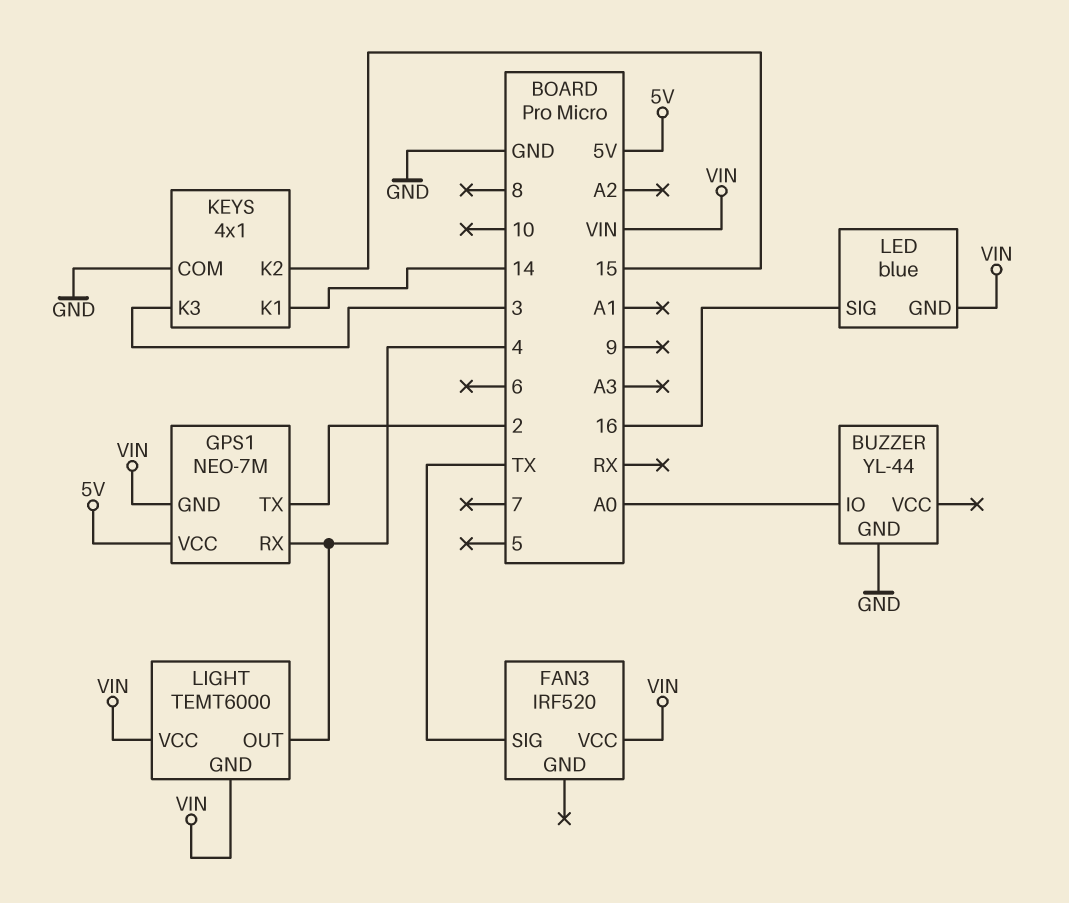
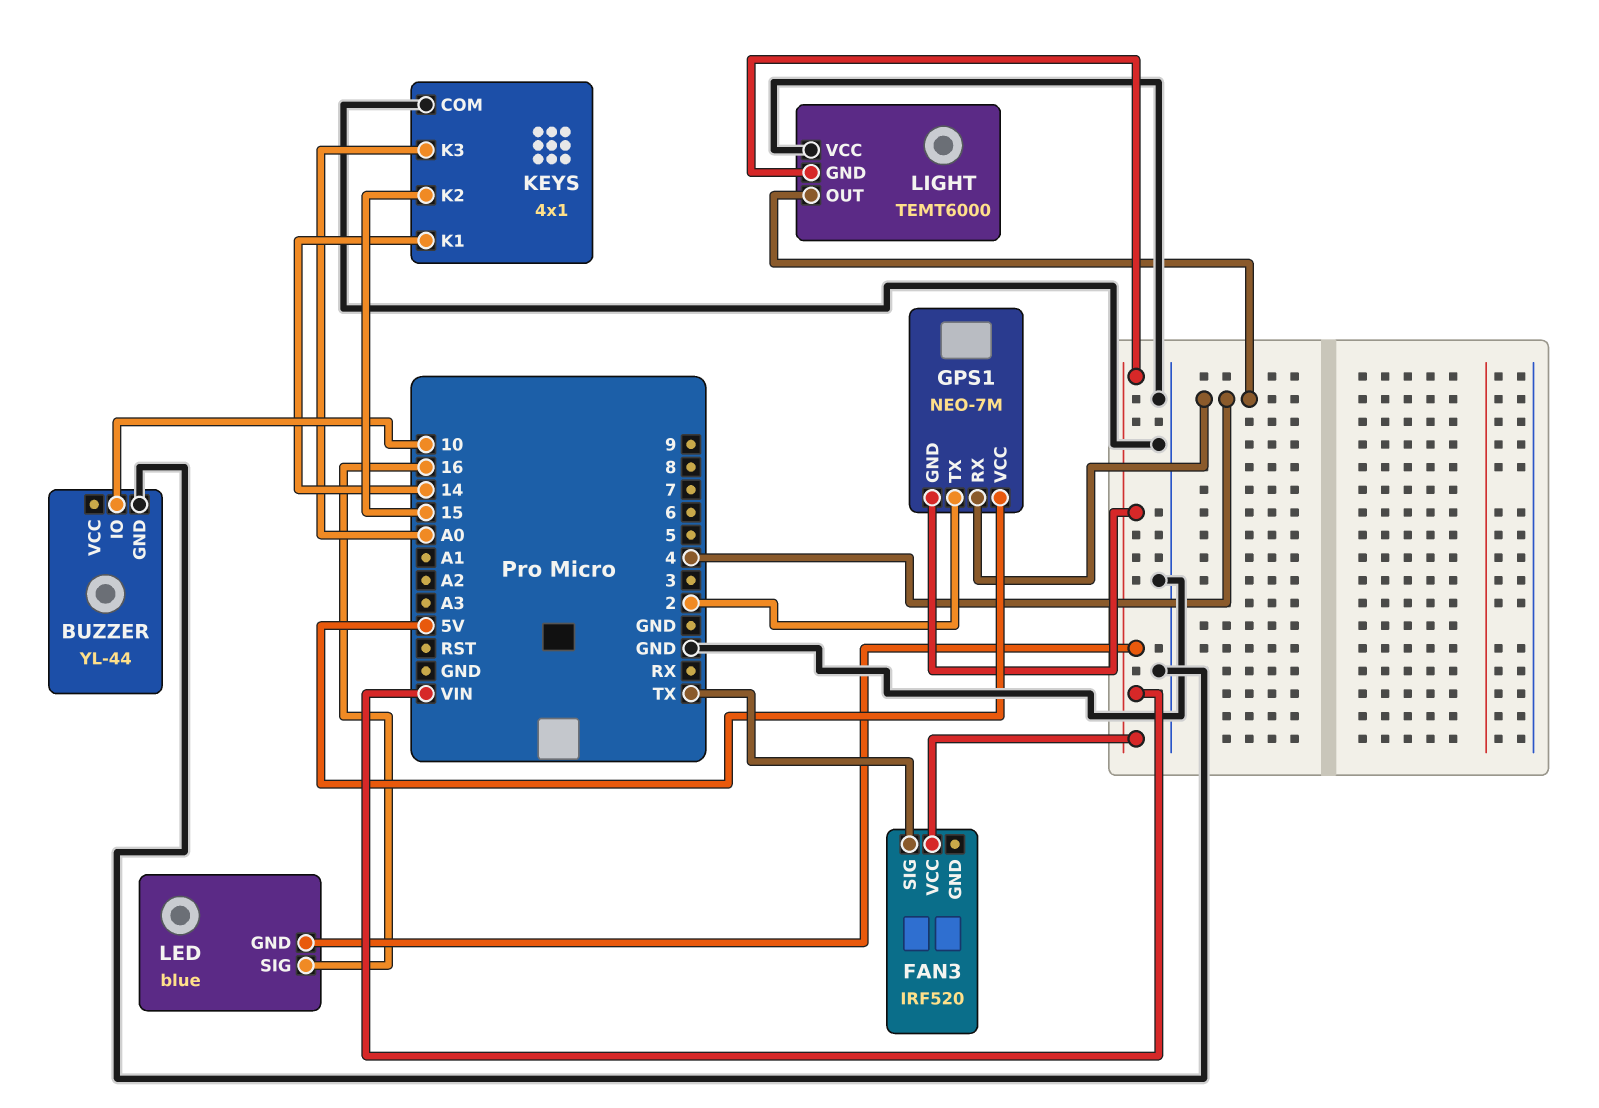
BUZZER pin IO: A0 -> 10
KEYS pin K3: 3 -> A0
LIGHT pin VCC: VIN -> GND

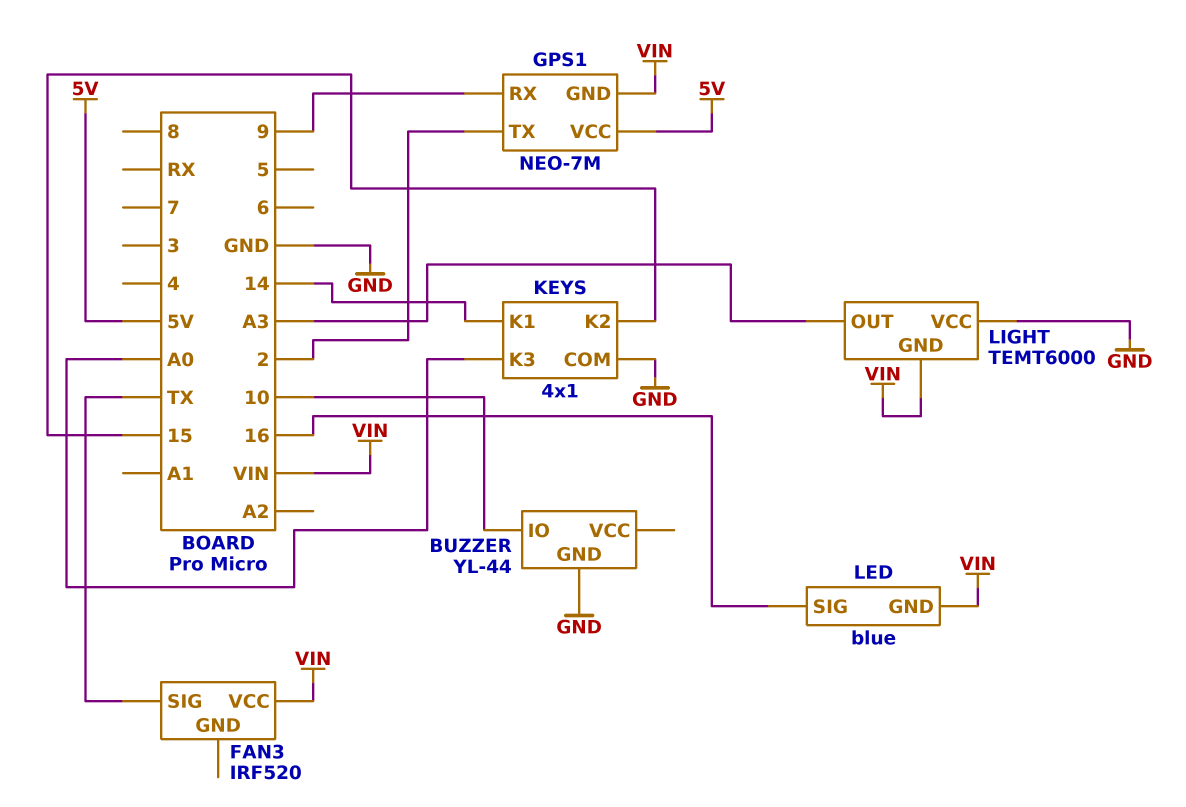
GPS1 pin RX: 4 -> 9
LIGHT pin OUT: 4 -> A3

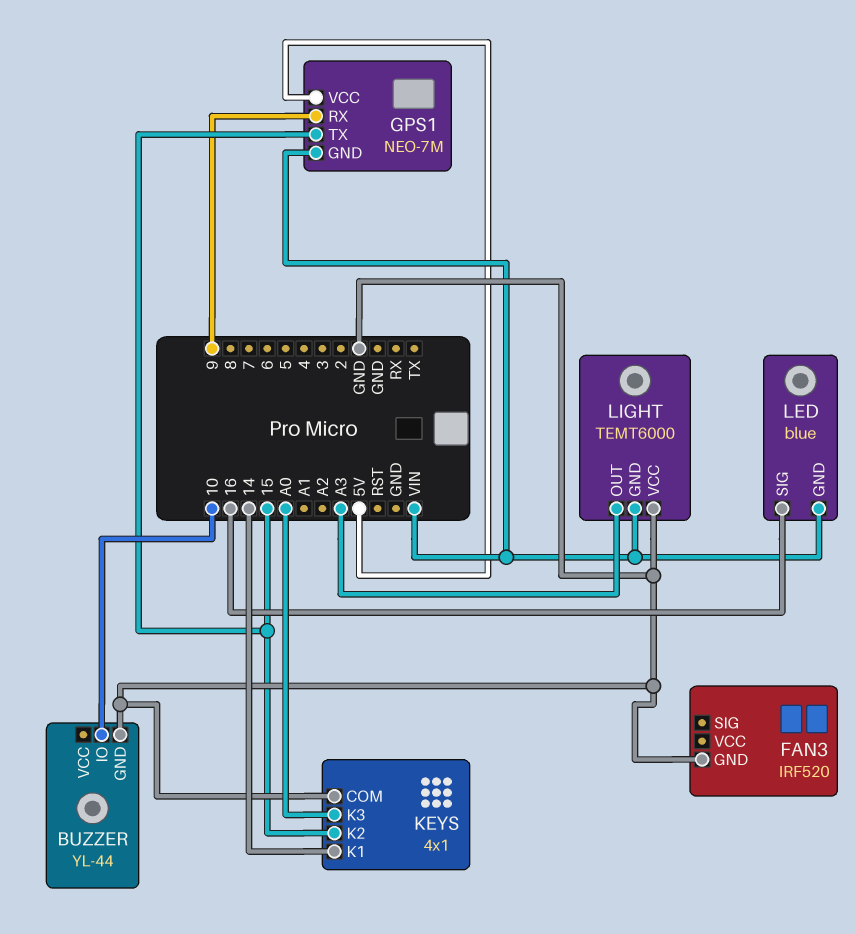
FAN3 pin GND: none -> GND
FAN3 pin SIG: TX -> none
FAN3 pin VCC: VIN -> none
GPS1 pin TX: 2 -> 15

